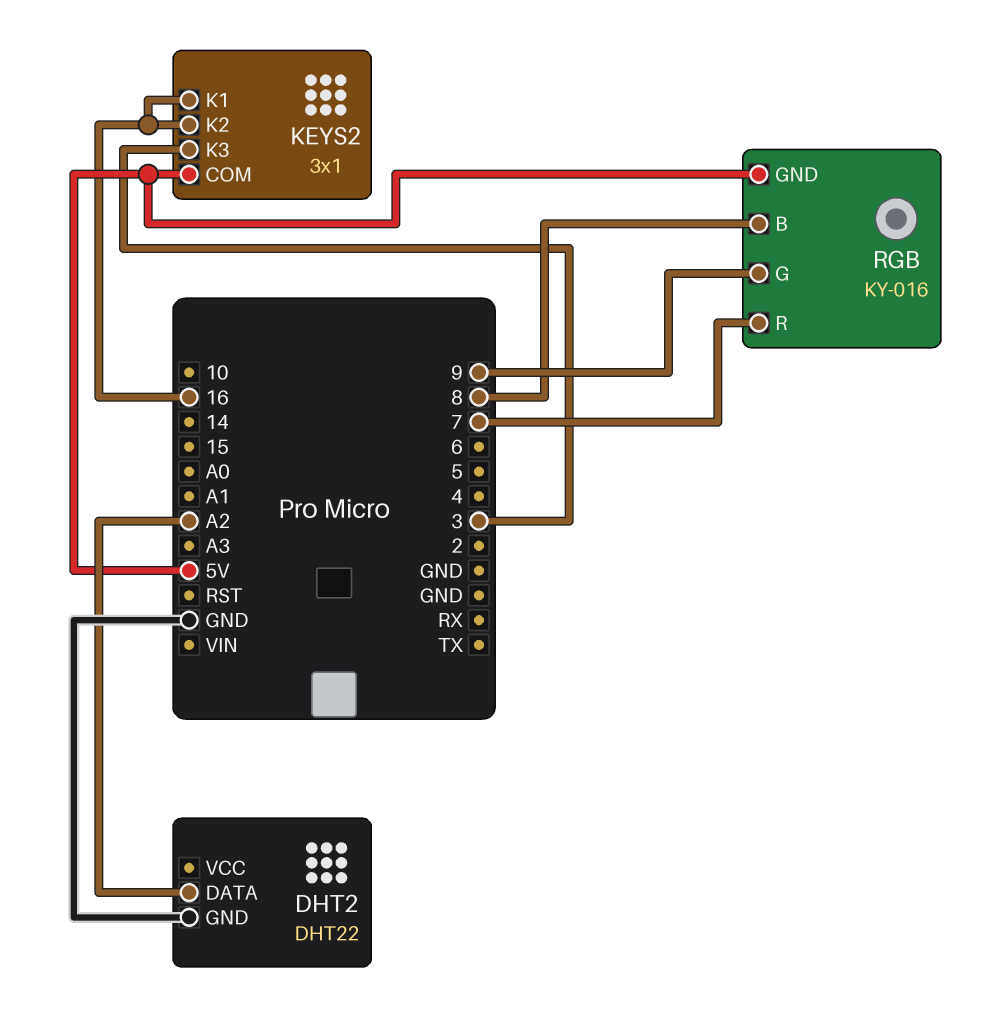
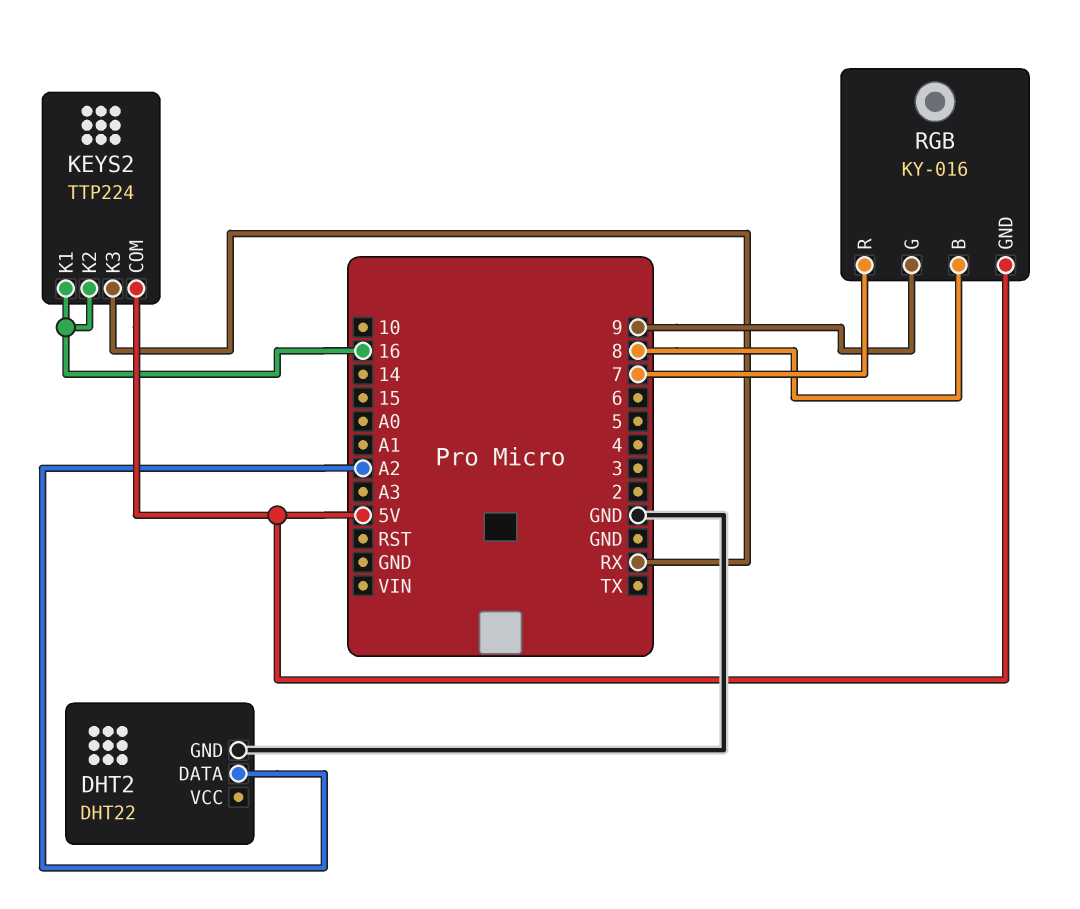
KEYS2: 3x1 -> TTP224
KEYS2 pin K3: 3 -> RX

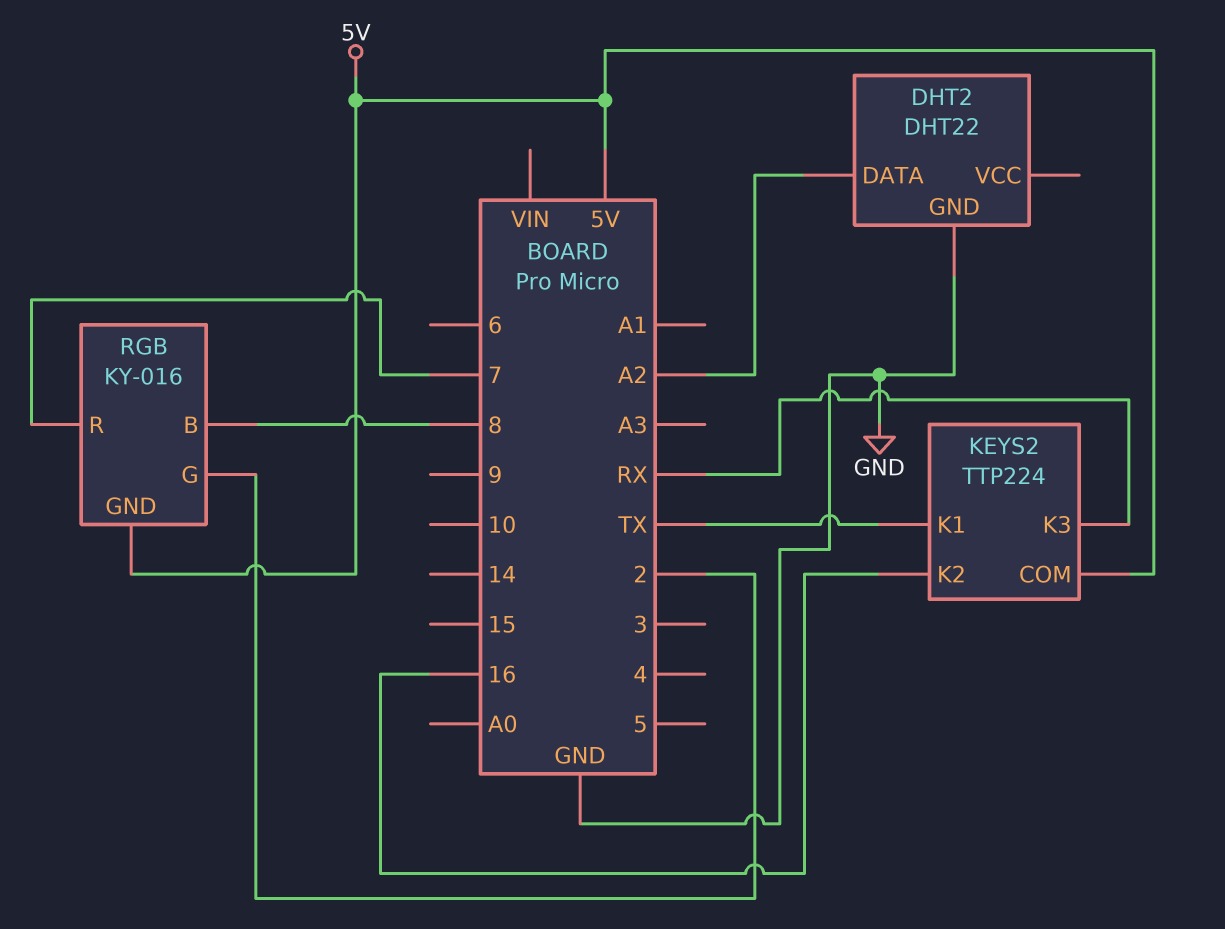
KEYS2 pin K1: 16 -> TX
RGB pin G: 9 -> 2

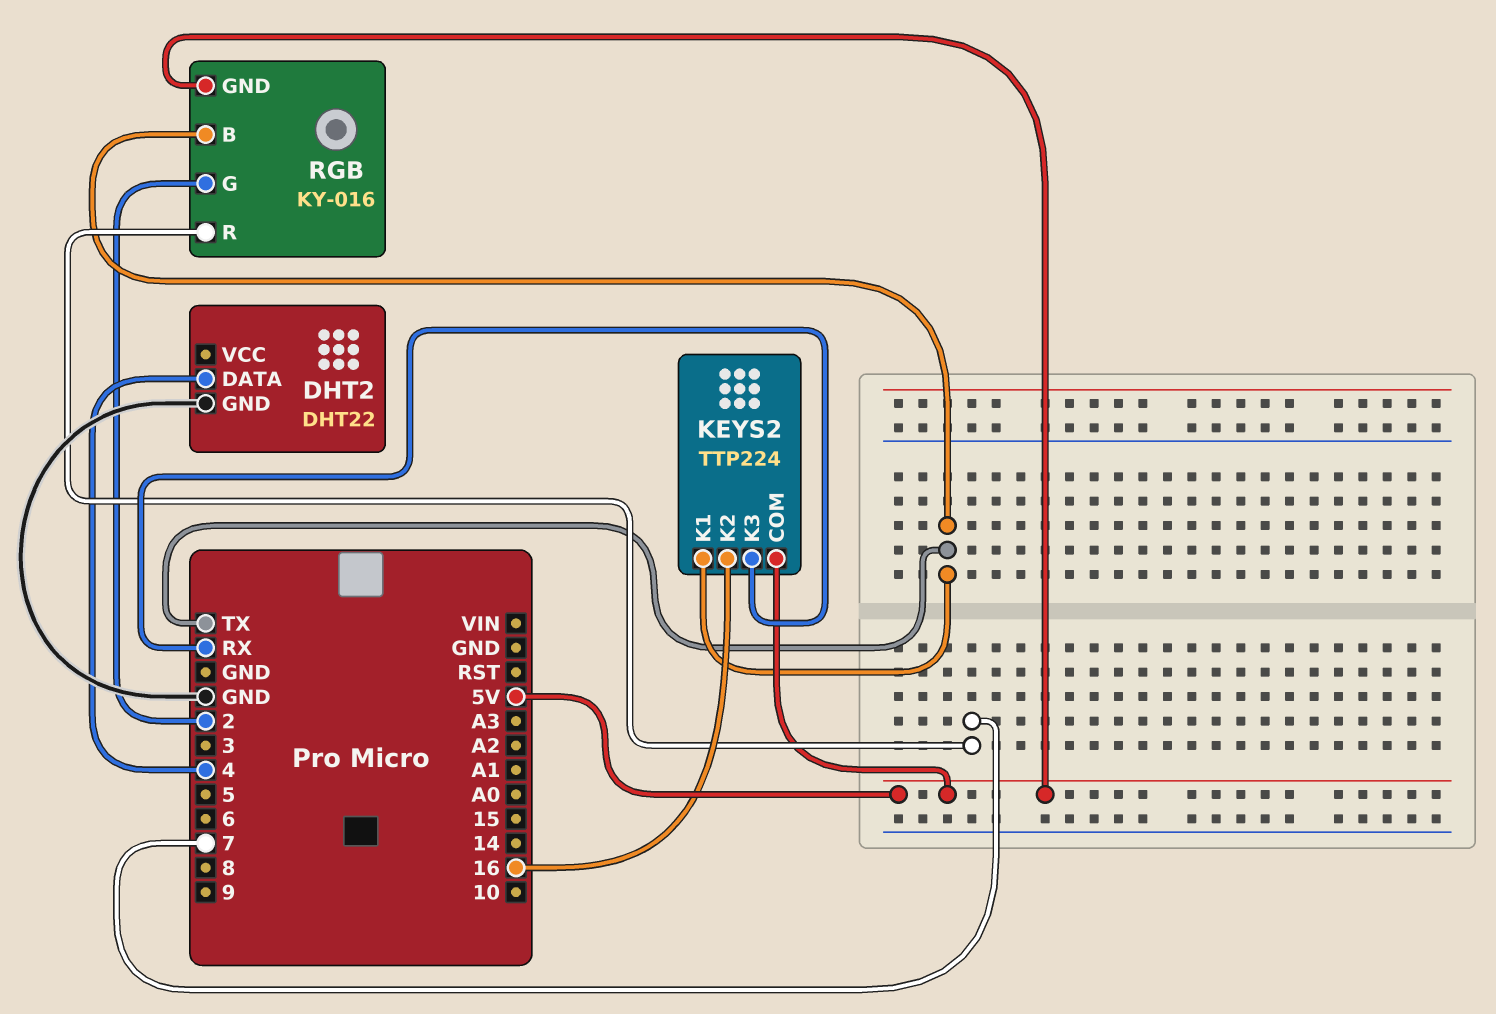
DHT2 pin DATA: A2 -> 4
RGB pin B: 8 -> TX

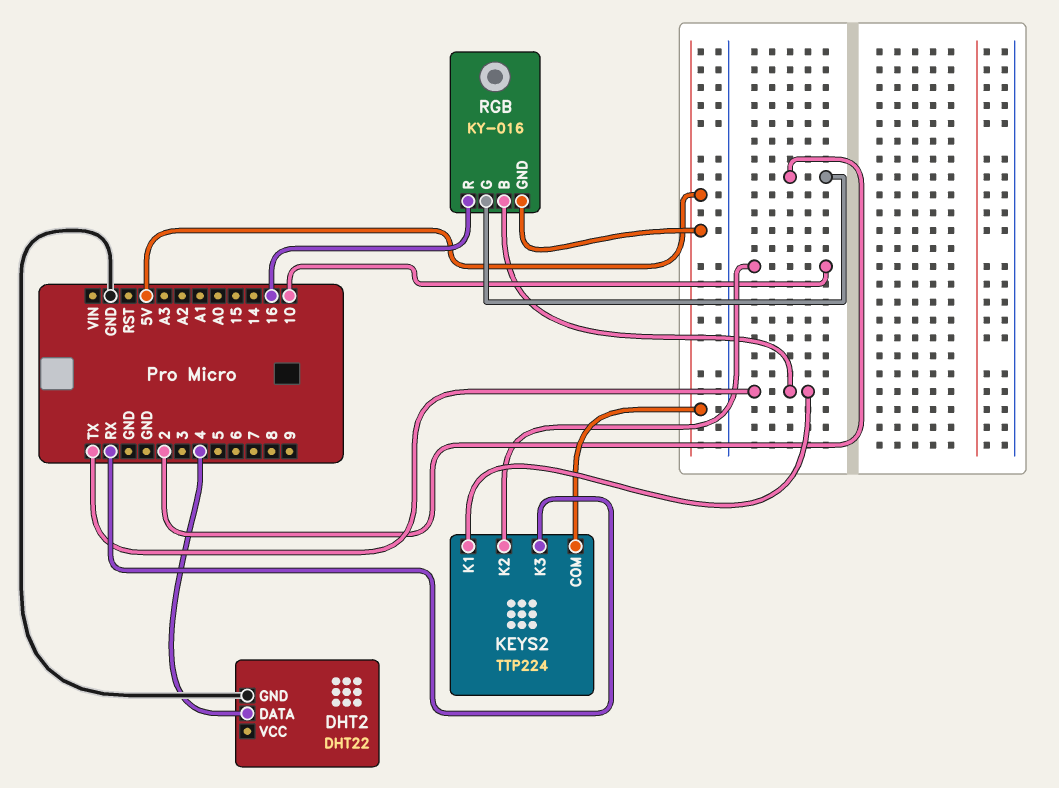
KEYS2 pin K2: 16 -> 10
RGB pin R: 7 -> 16

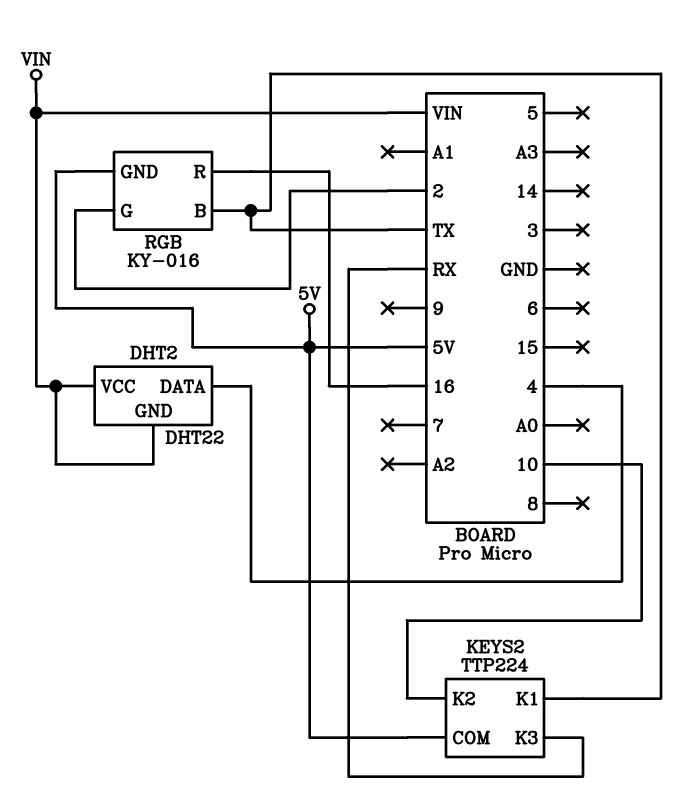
DHT2 pin GND: GND -> VIN
DHT2 pin VCC: none -> VIN

